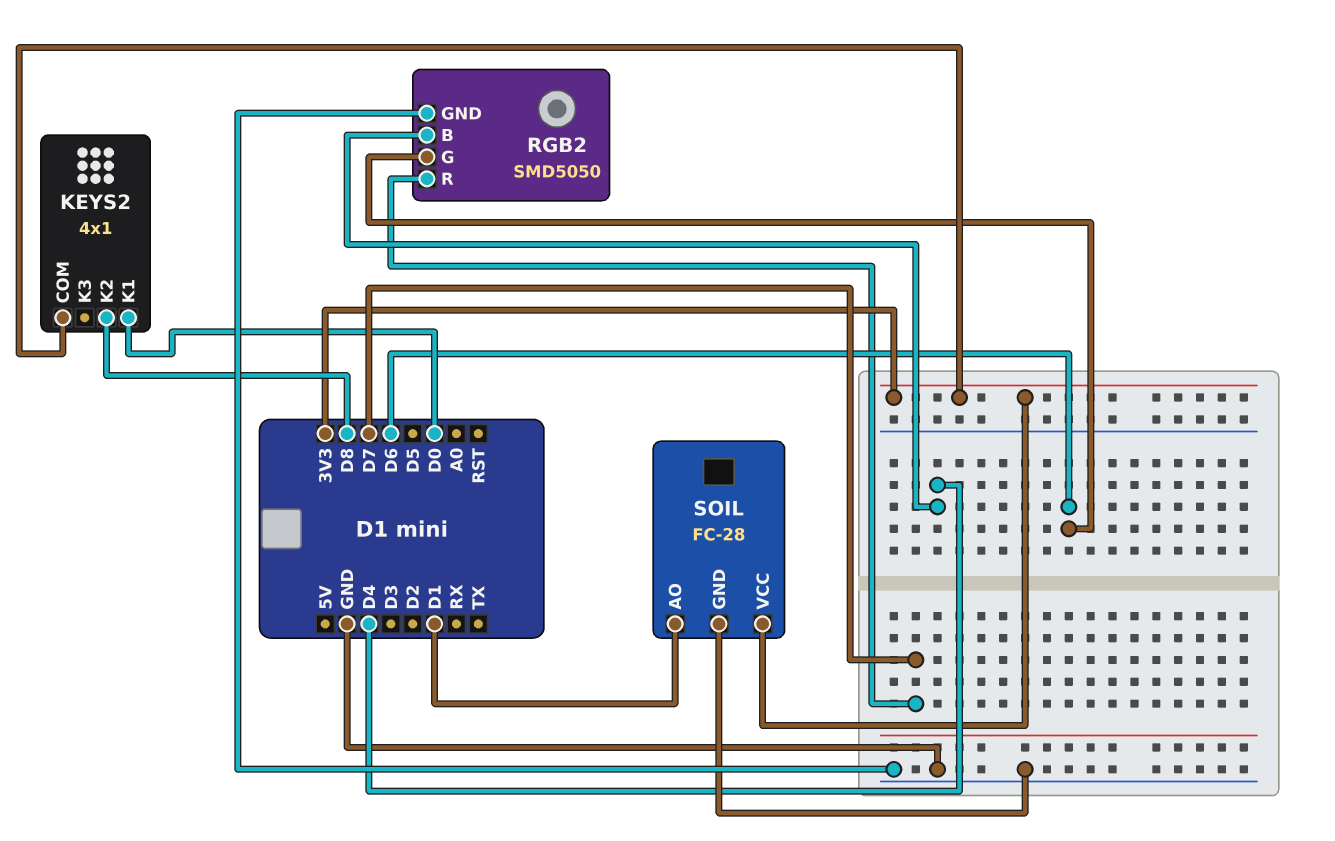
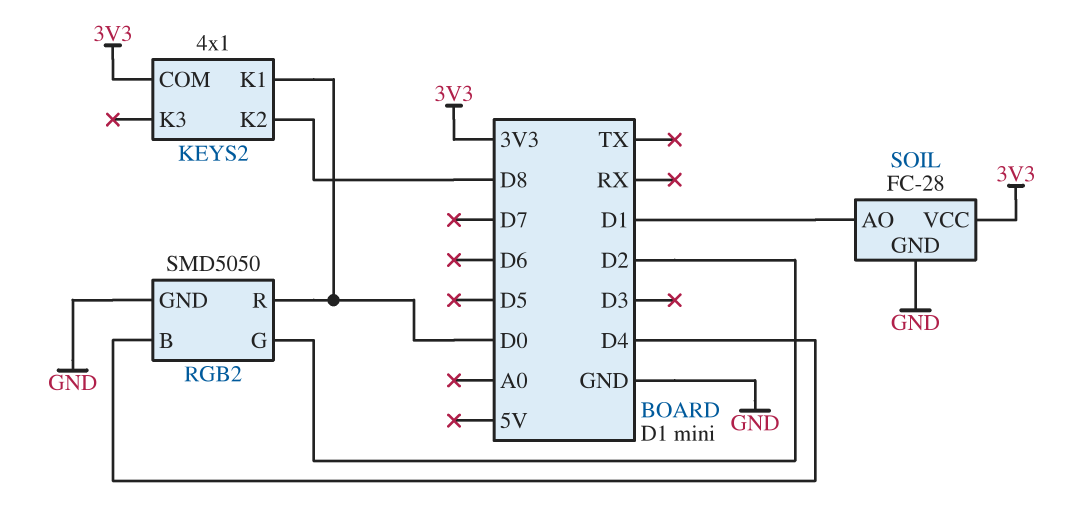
RGB2 pin G: D6 -> D2
RGB2 pin R: D7 -> D0

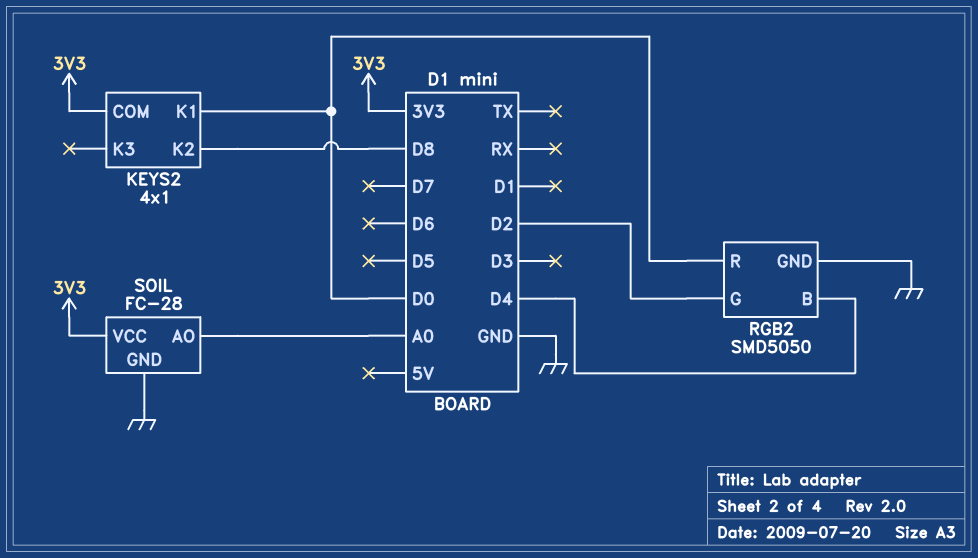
SOIL pin AO: D1 -> A0

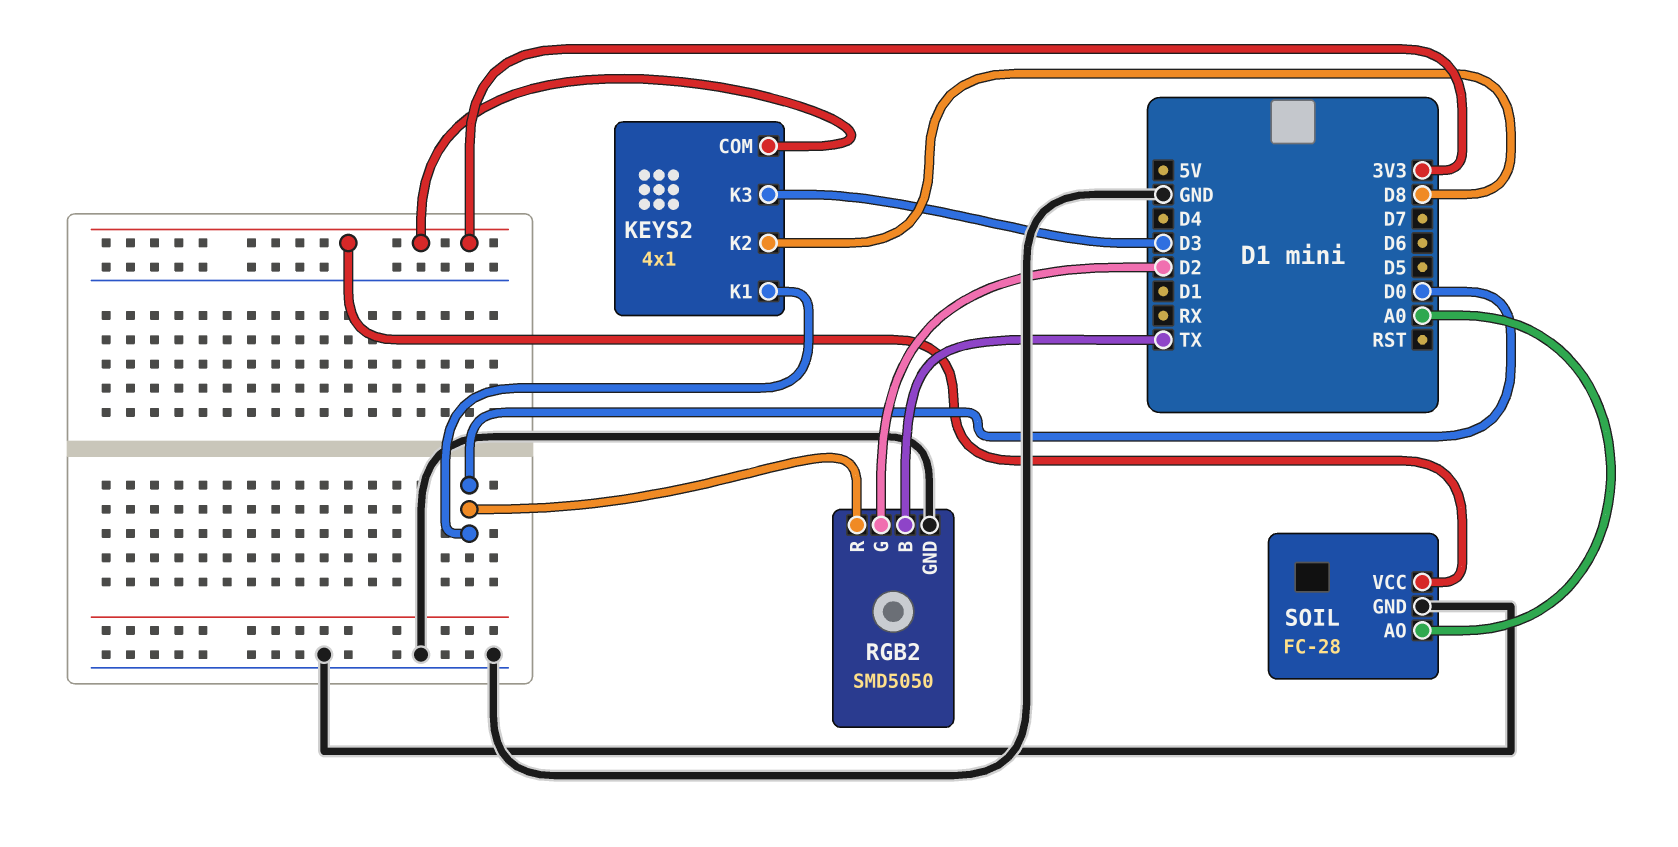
KEYS2 pin K3: none -> D3
RGB2 pin B: D4 -> TX

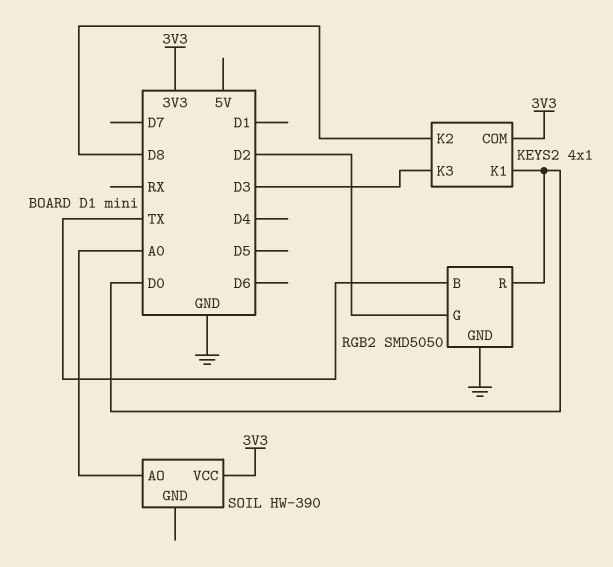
SOIL: FC-28 -> HW-390
SOIL pin GND: GND -> none

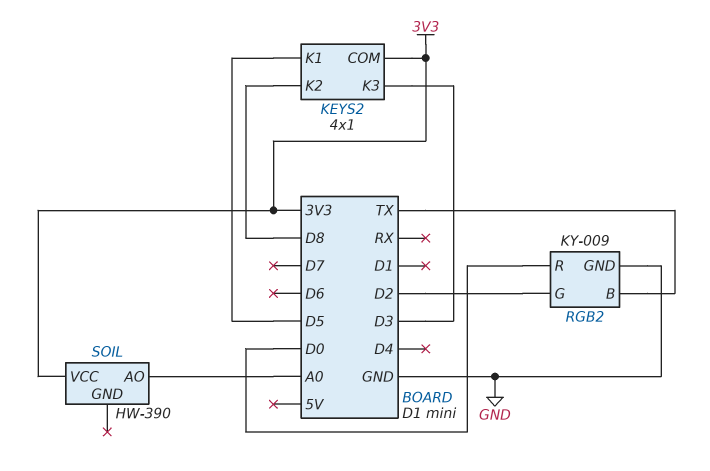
KEYS2 pin K1: D0 -> D5
RGB2: SMD5050 -> KY-009

